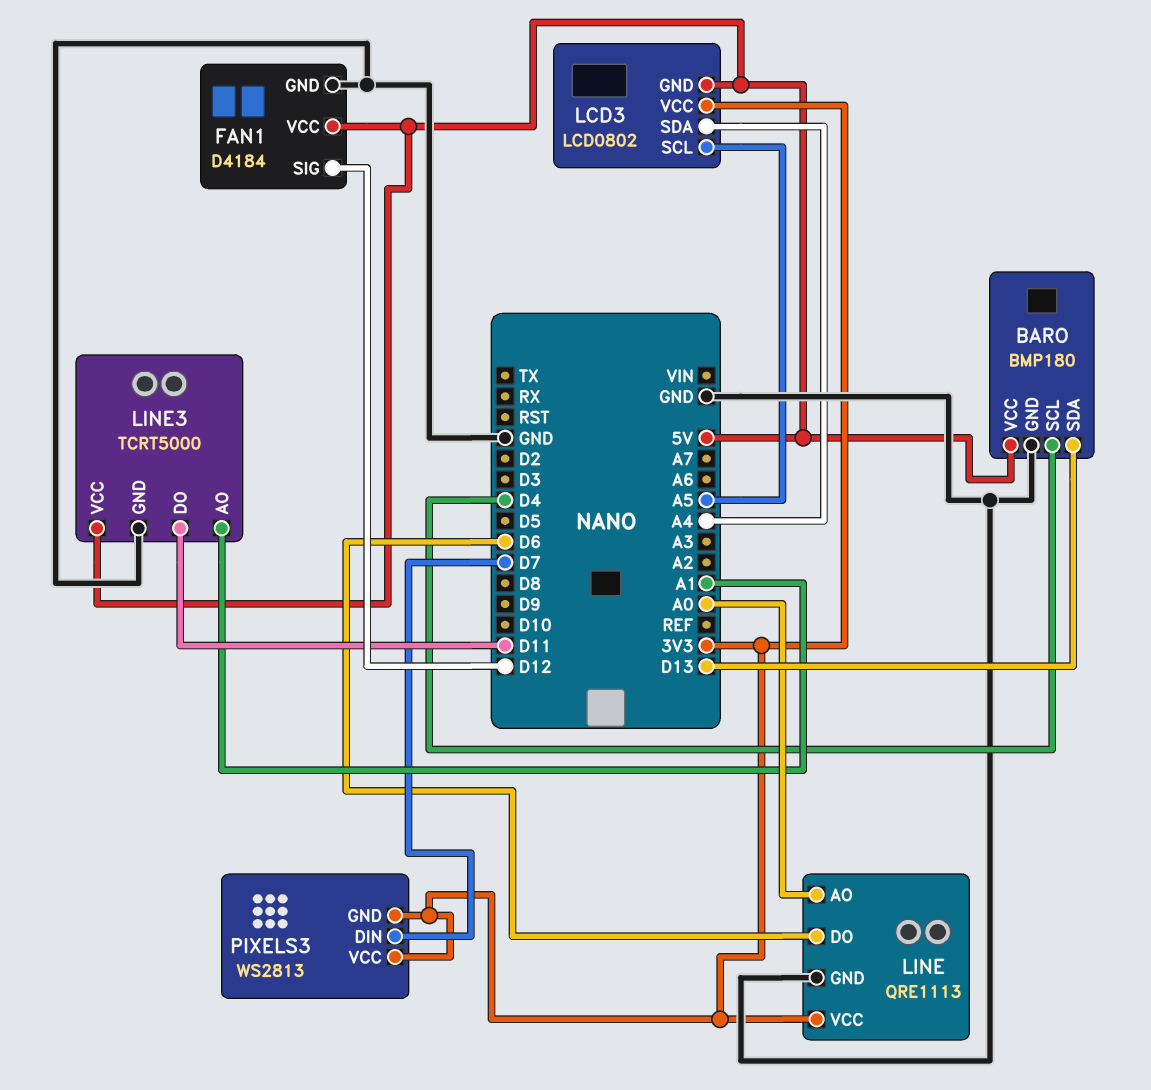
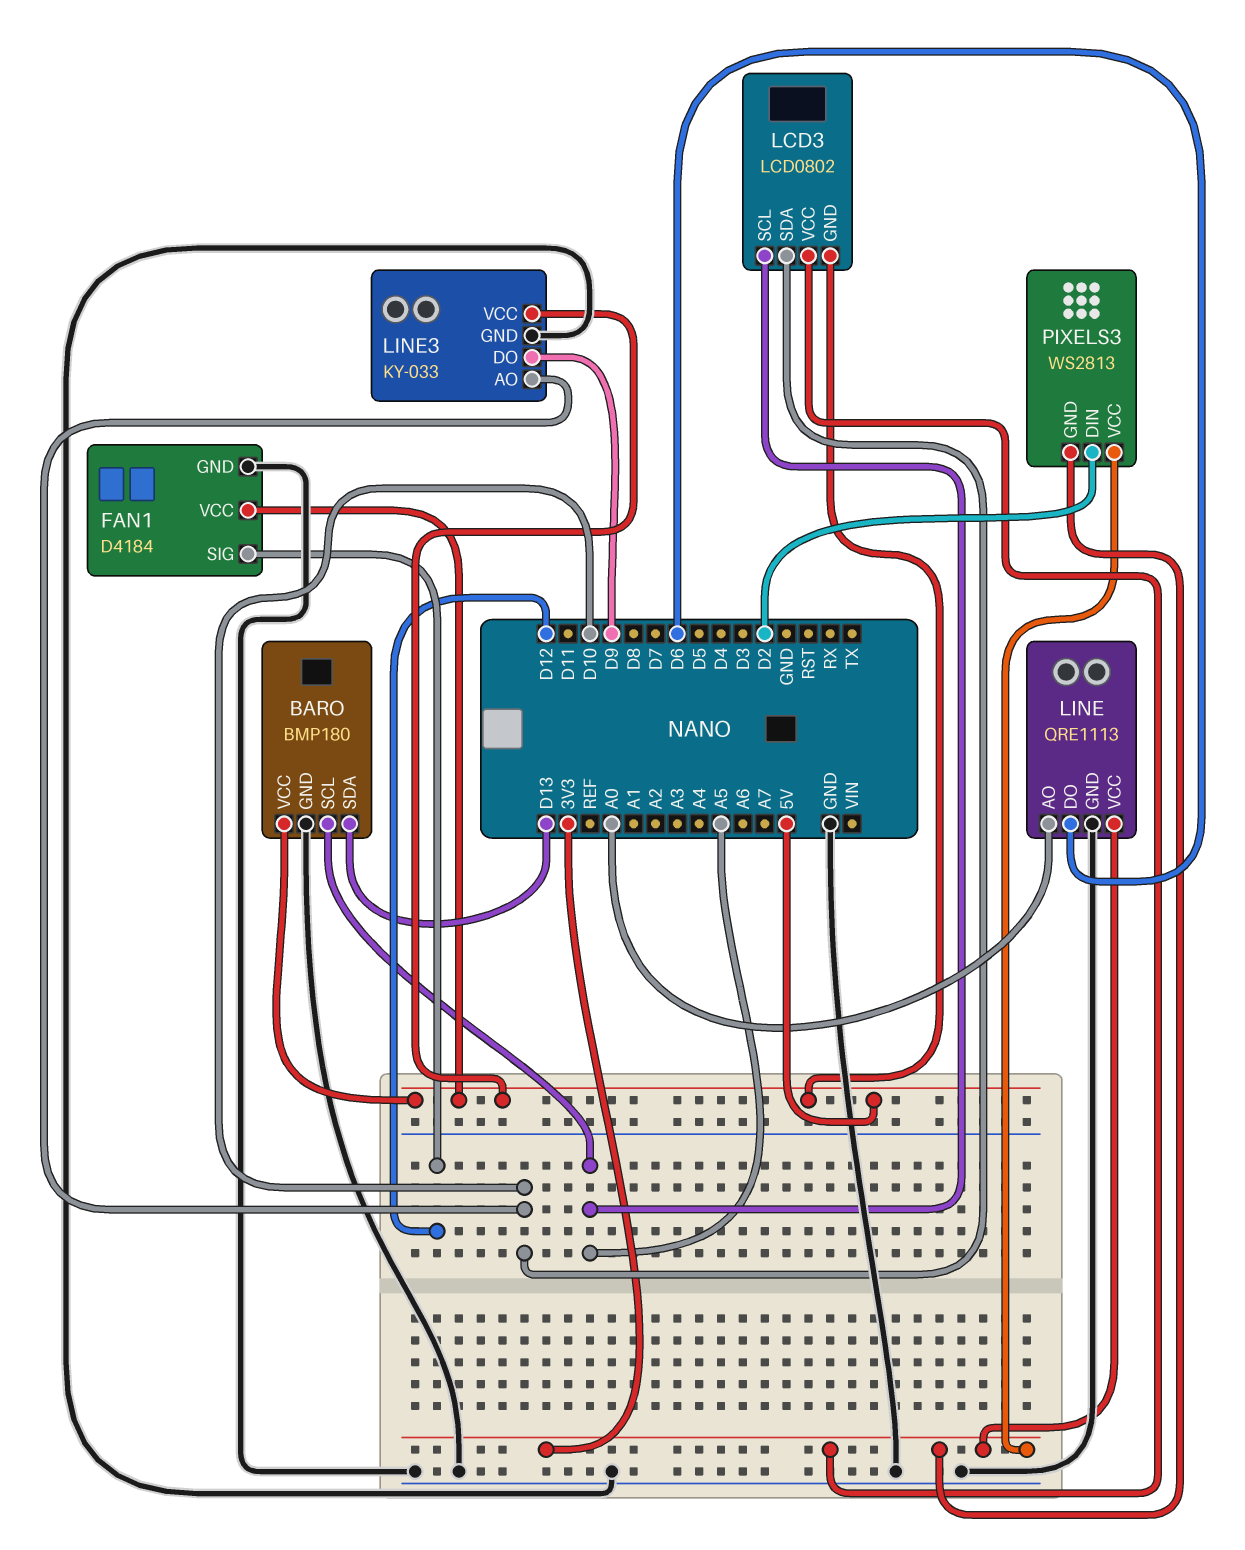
BARO pin SCL: D4 -> A5
LCD3 pin SDA: A4 -> D10
LINE3: TCRT5000 -> KY-033
LINE3 pin AO: A1 -> D10
LINE3 pin DO: D11 -> D9
PIXELS3 pin DIN: D7 -> D2

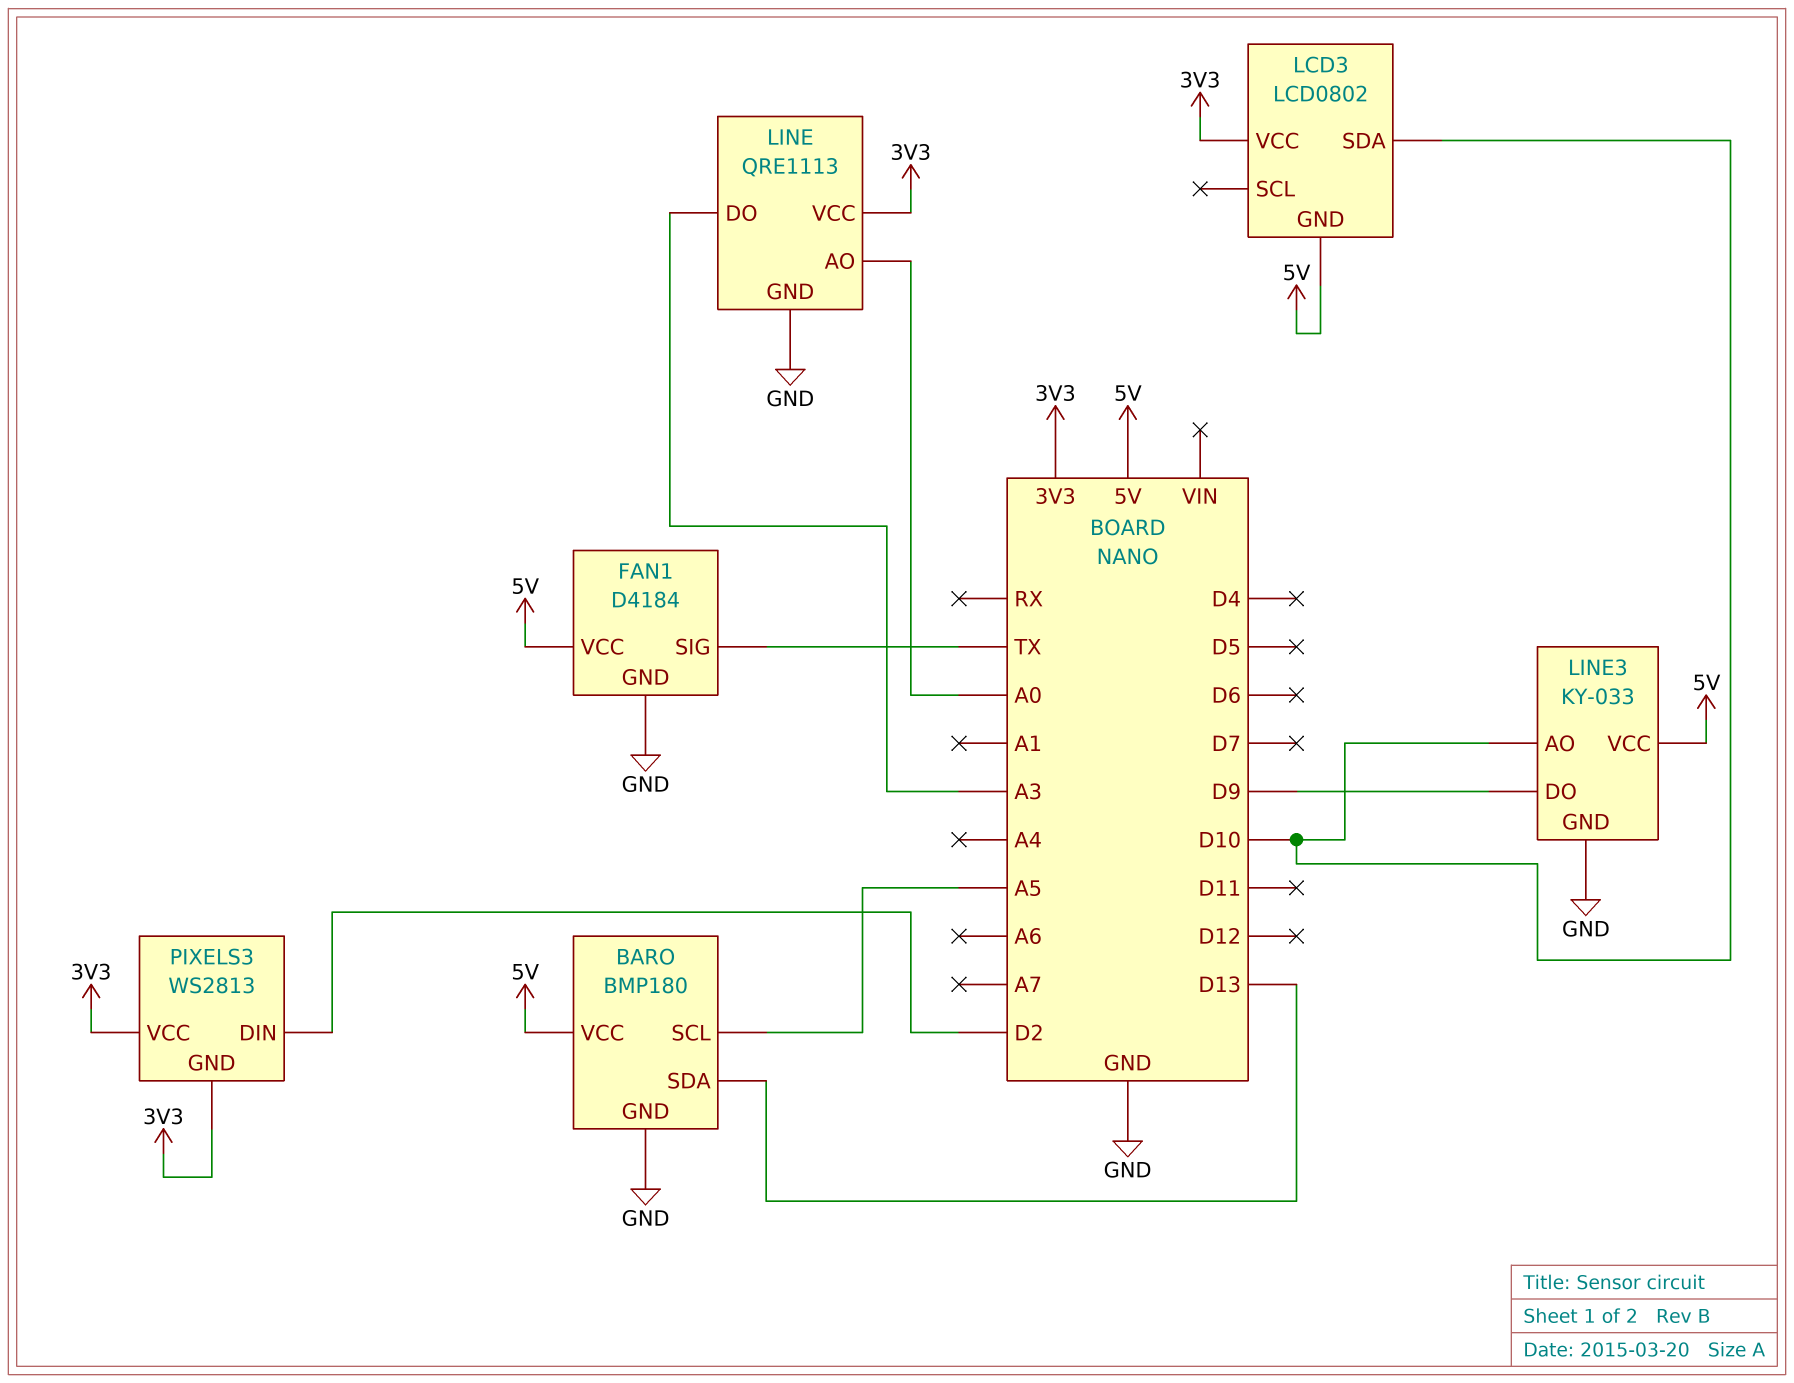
FAN1 pin SIG: D12 -> TX
LCD3 pin SCL: A5 -> none
LINE pin DO: D6 -> A3

